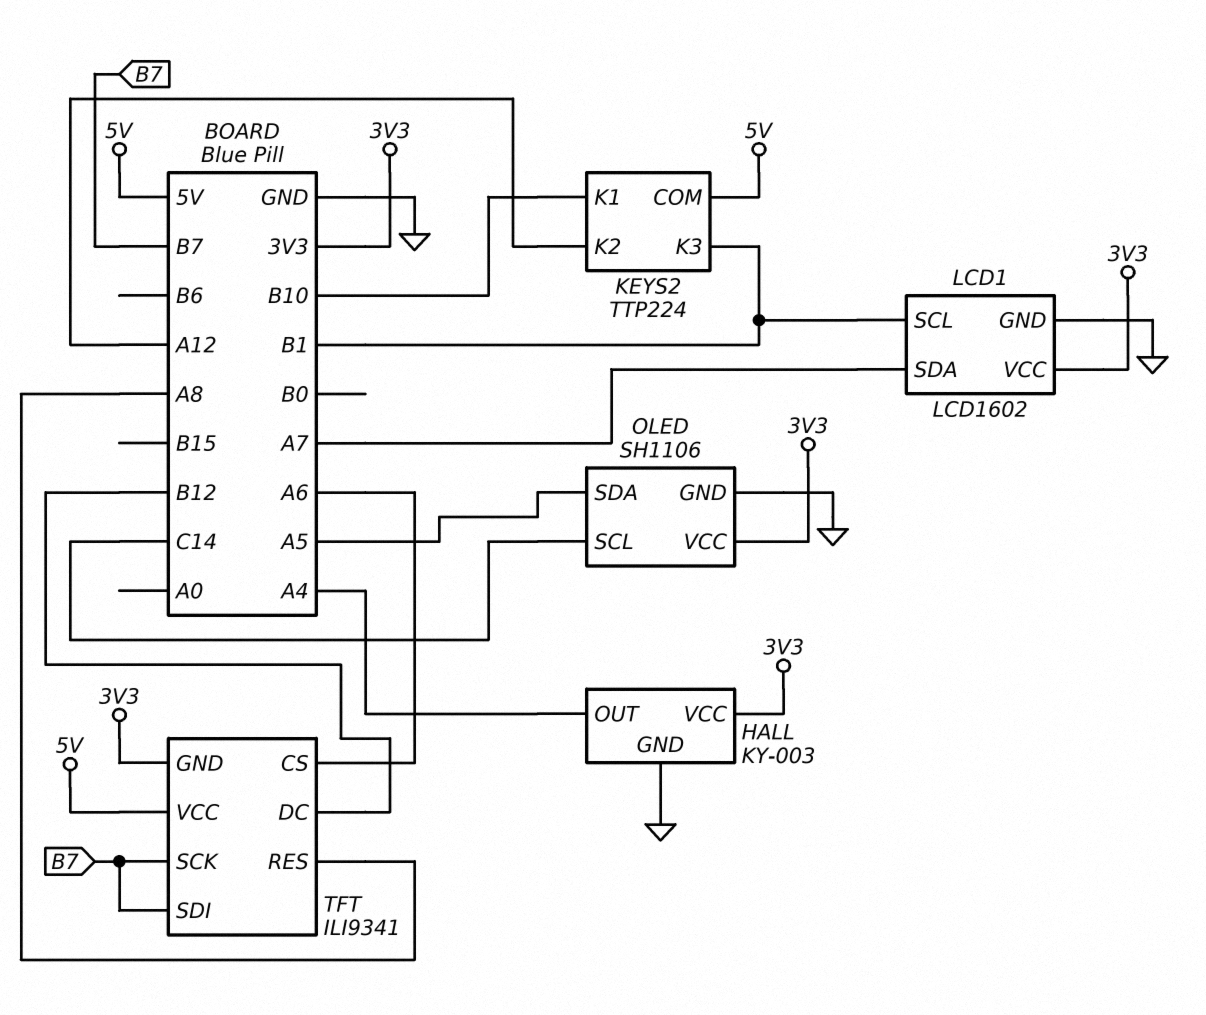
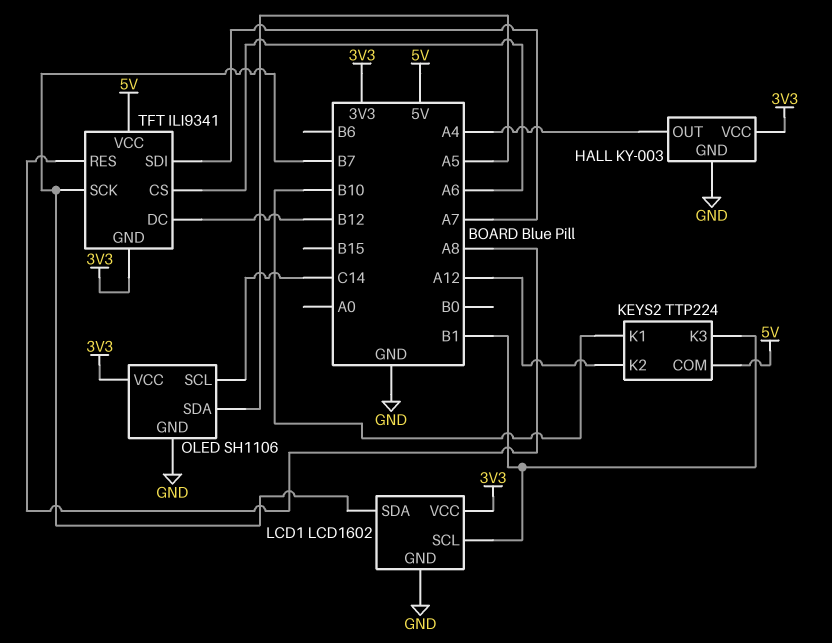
LCD1 pin SDA: A7 -> B7
TFT pin SDI: B7 -> A7

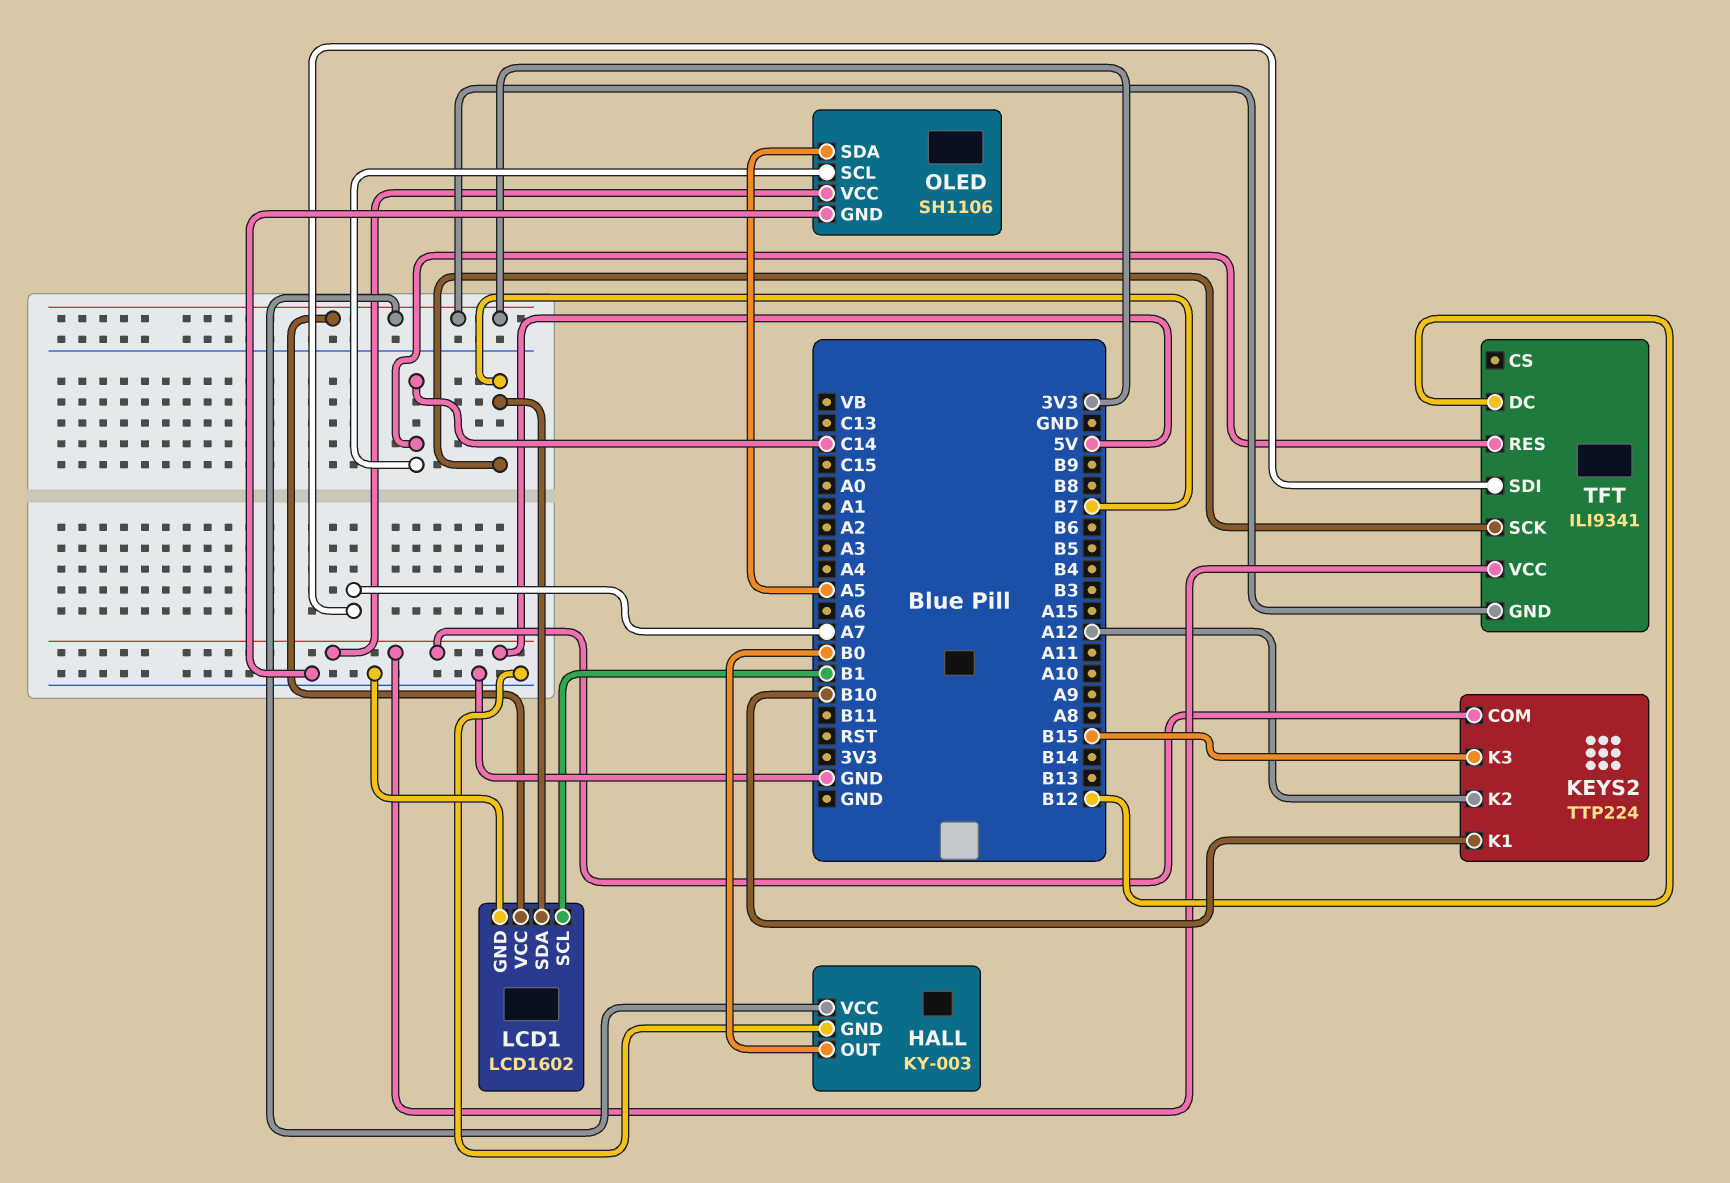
HALL pin OUT: A4 -> B0
KEYS2 pin K3: B1 -> B15
OLED pin VCC: 3V3 -> 5V
TFT pin CS: A6 -> none
TFT pin RES: A8 -> C14

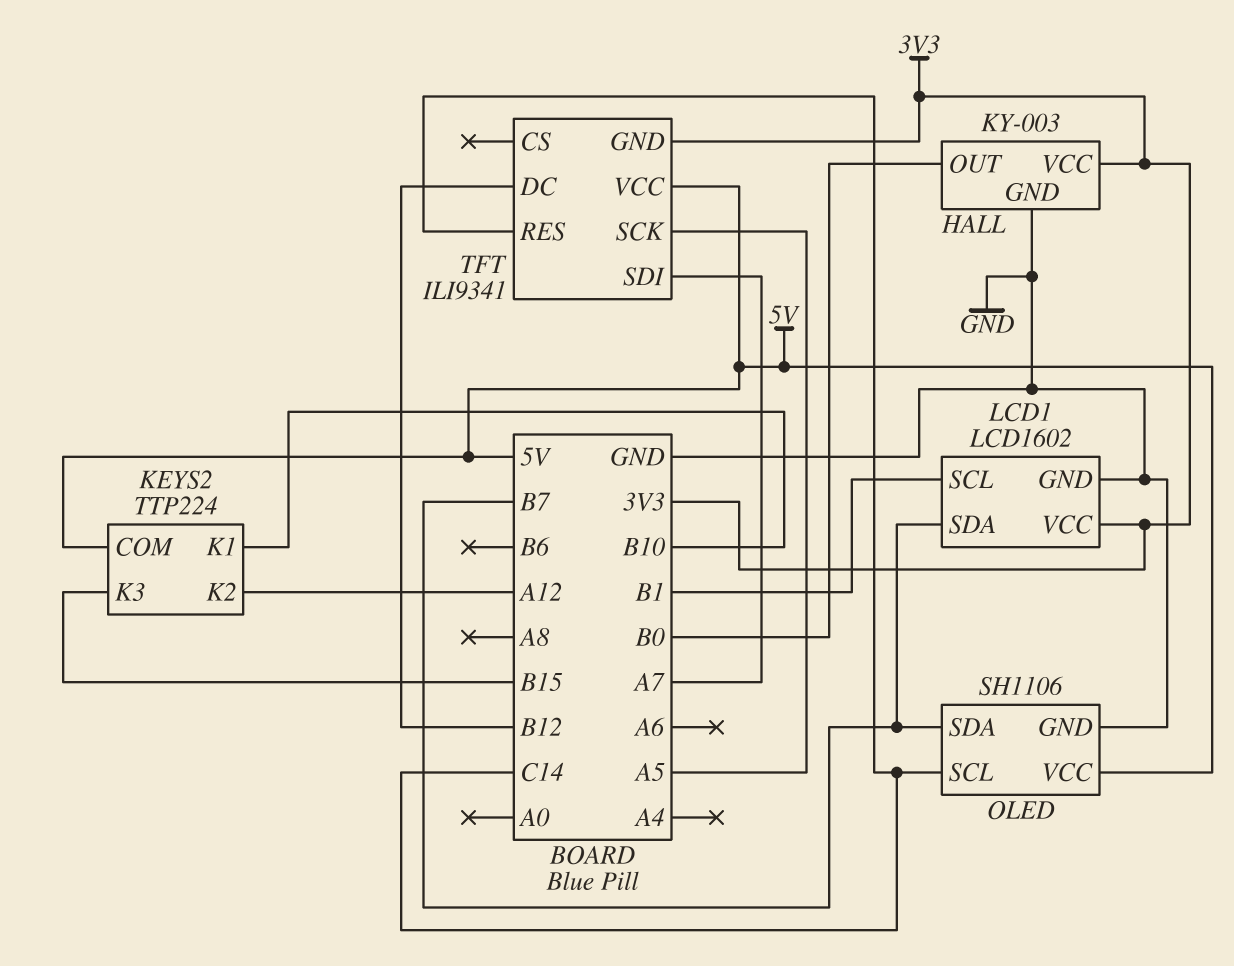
OLED pin SDA: A5 -> B7
TFT pin SCK: B7 -> A5

